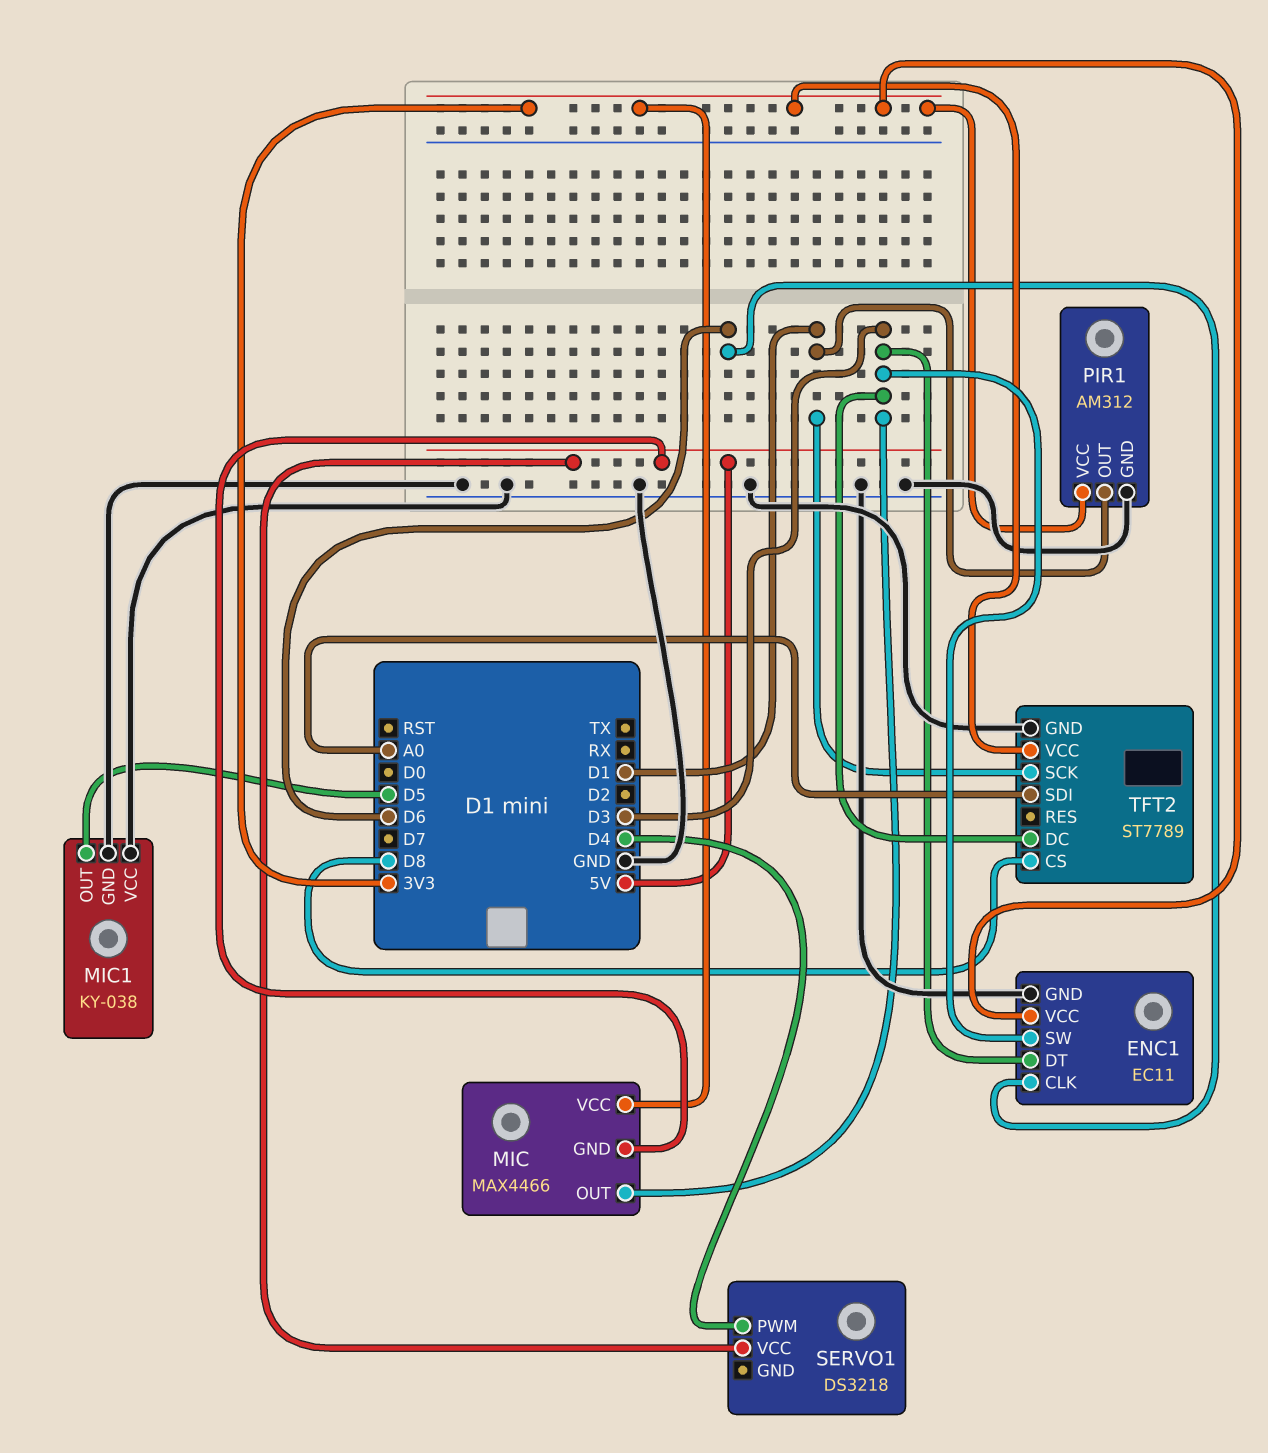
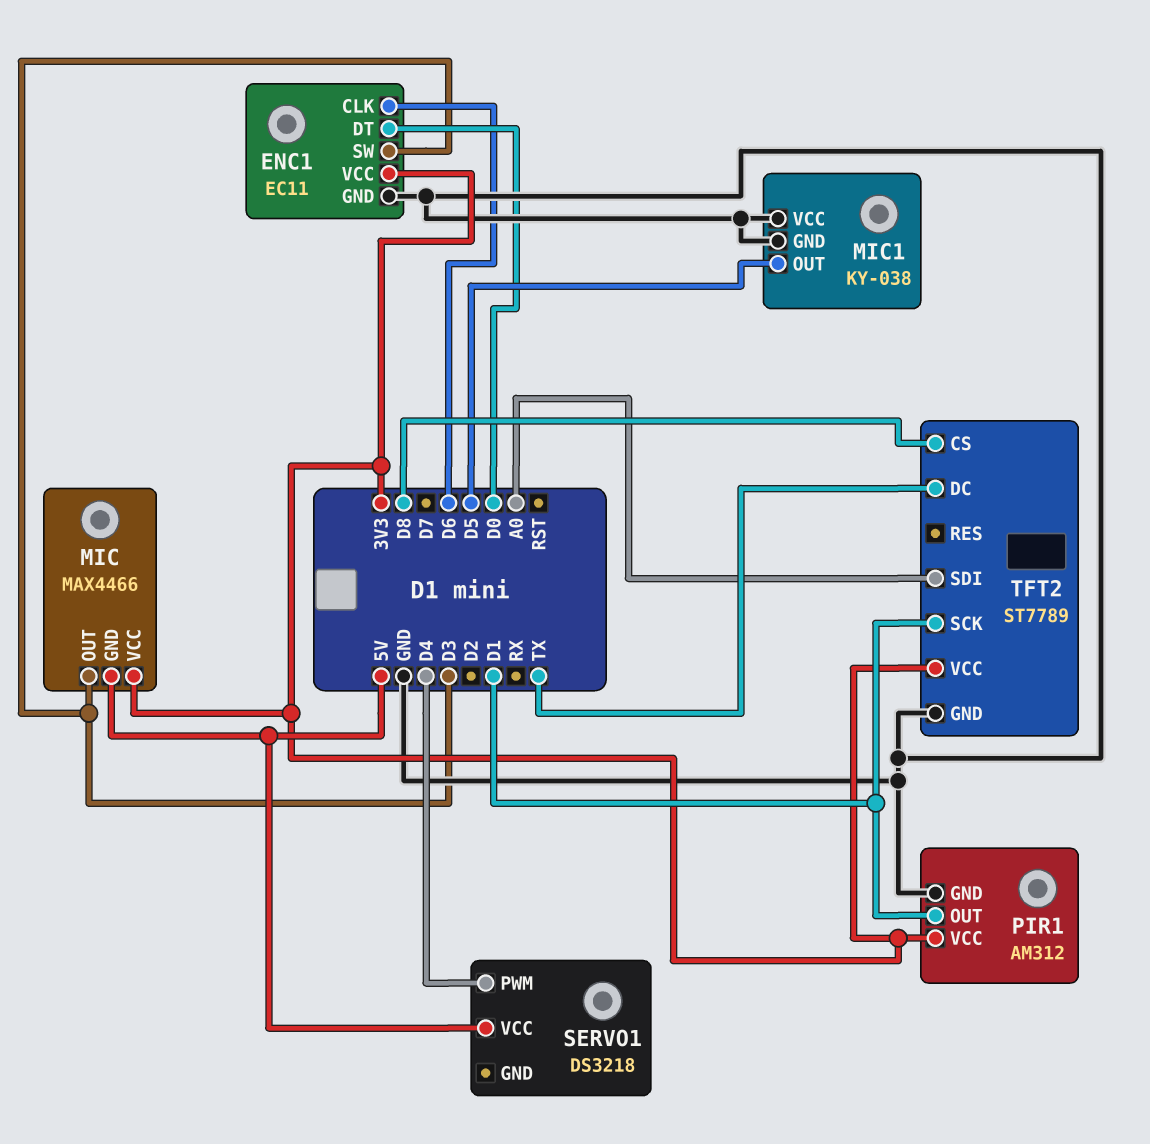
ENC1 pin DT: D3 -> D0
TFT2 pin DC: D3 -> TX

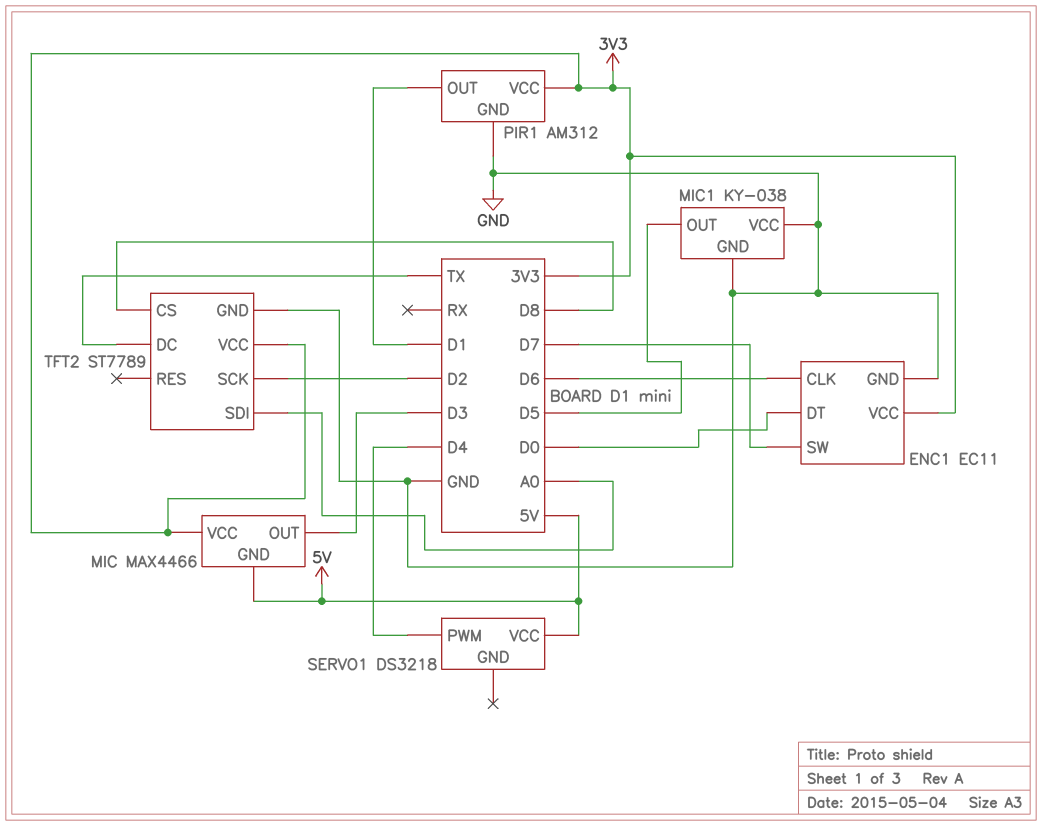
ENC1 pin SW: D3 -> D7
TFT2 pin SCK: D1 -> D2

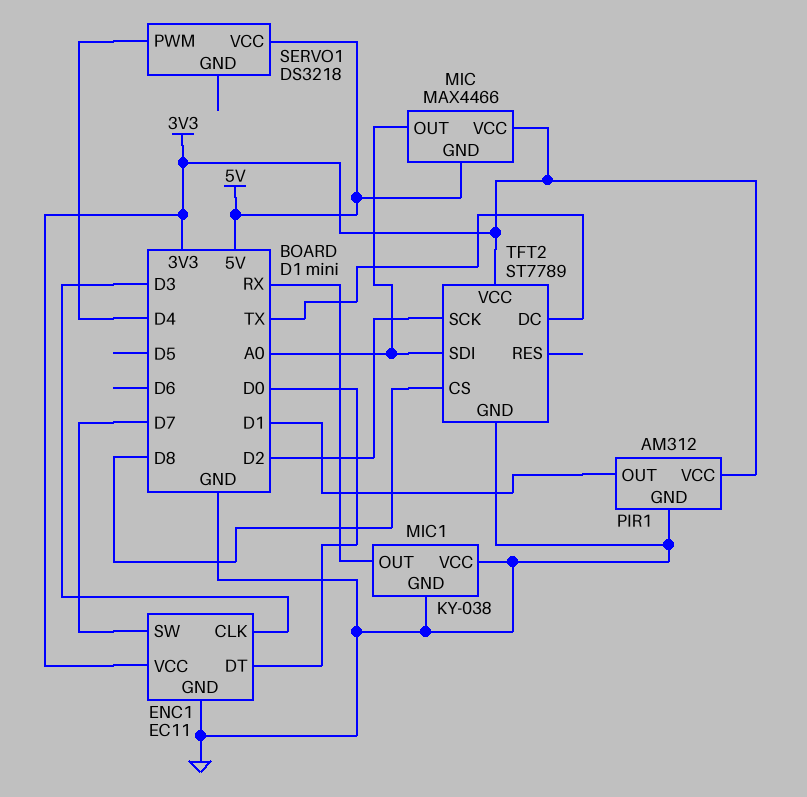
ENC1 pin CLK: D6 -> D3
MIC pin OUT: D3 -> A0
MIC1 pin OUT: D5 -> RX

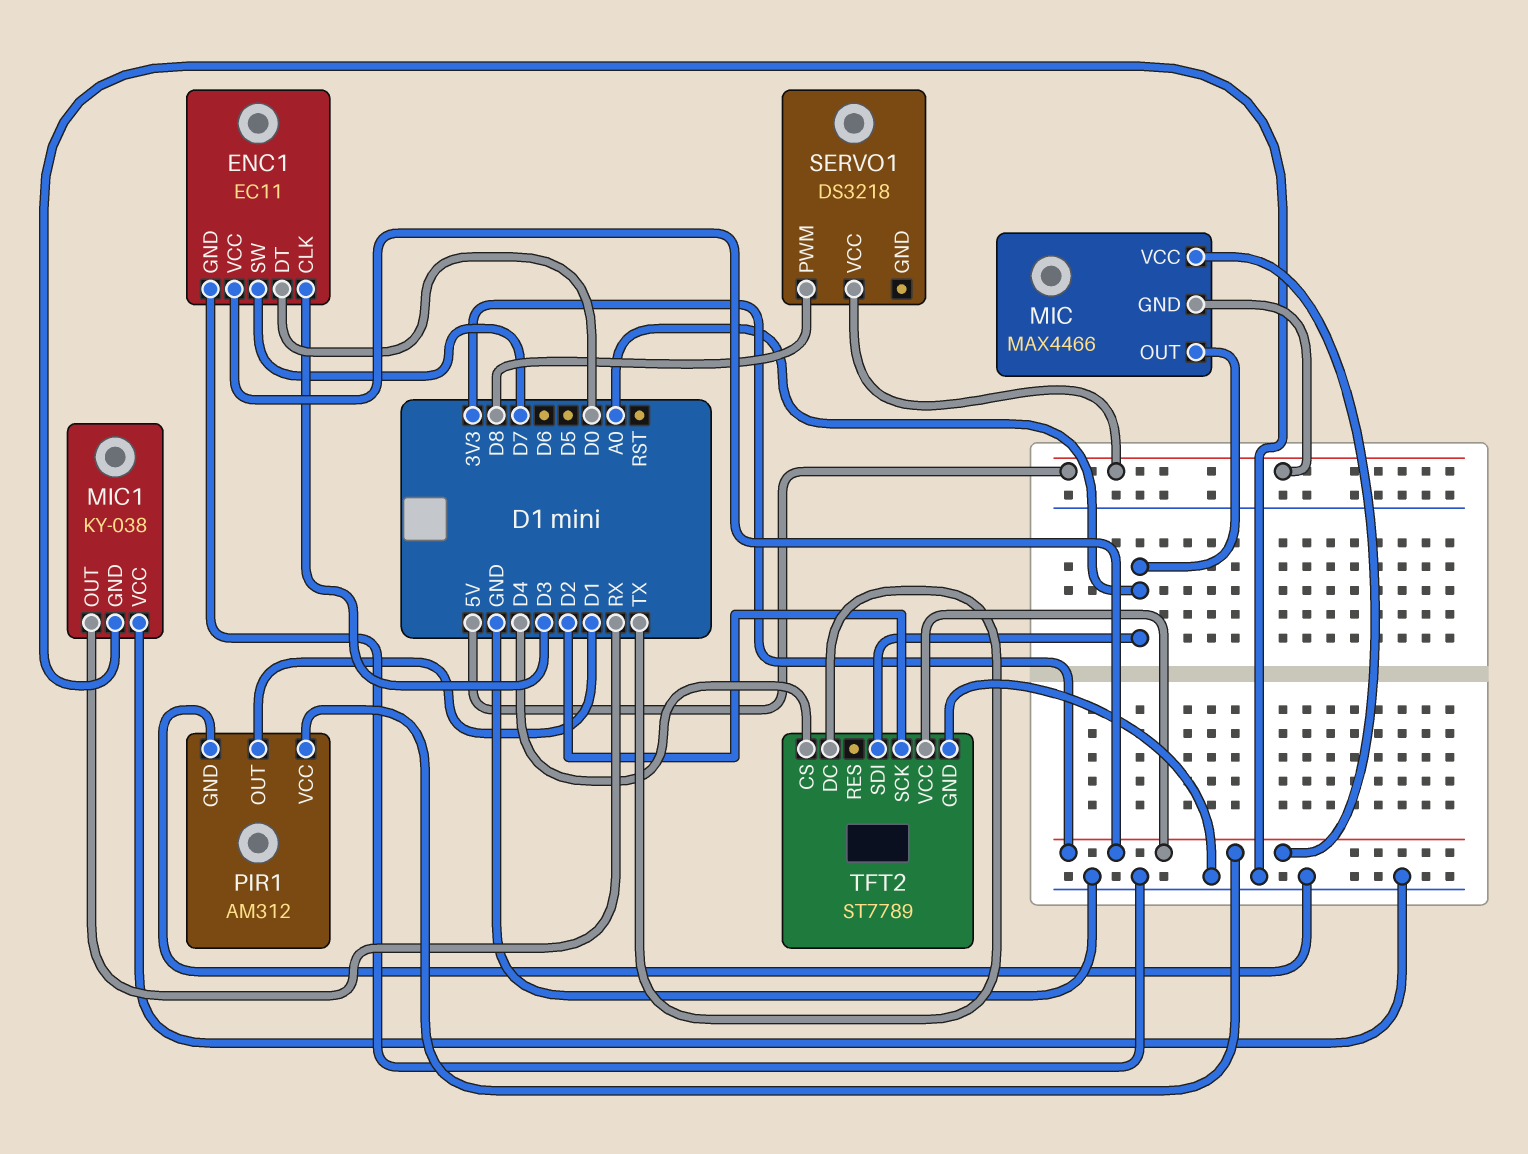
SERVO1 pin PWM: D4 -> D8
TFT2 pin CS: D8 -> D4

